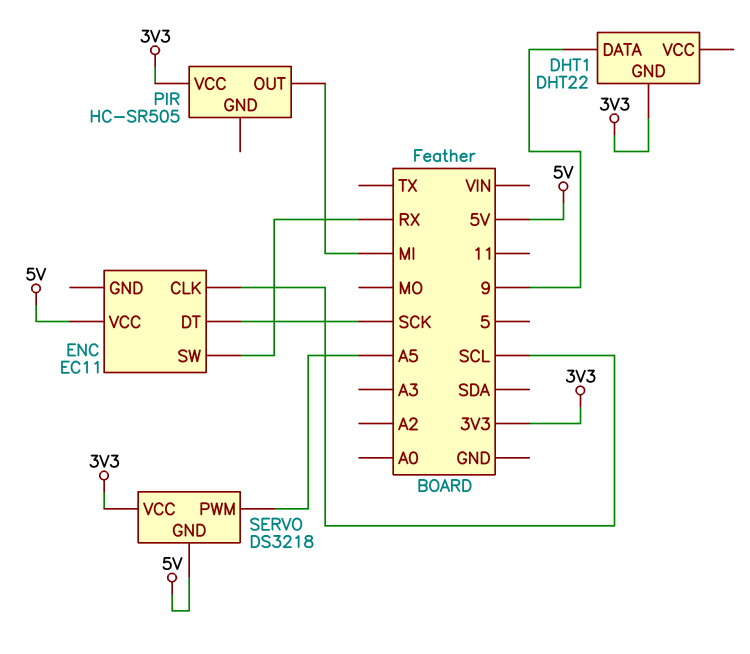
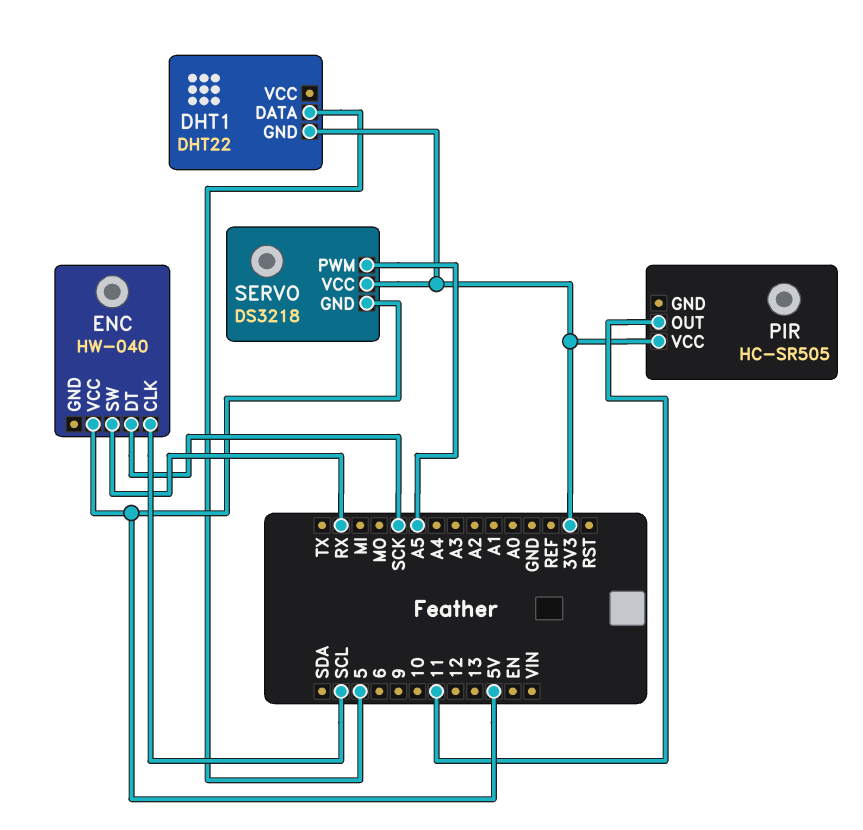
DHT1 pin DATA: 9 -> 5
ENC: EC11 -> HW-040
PIR pin OUT: MI -> 11

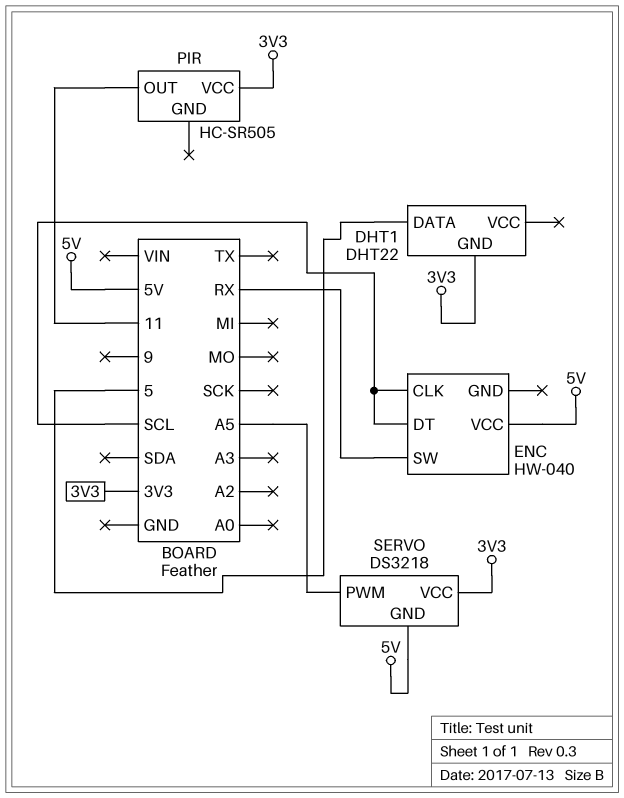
ENC pin DT: SCK -> SCL

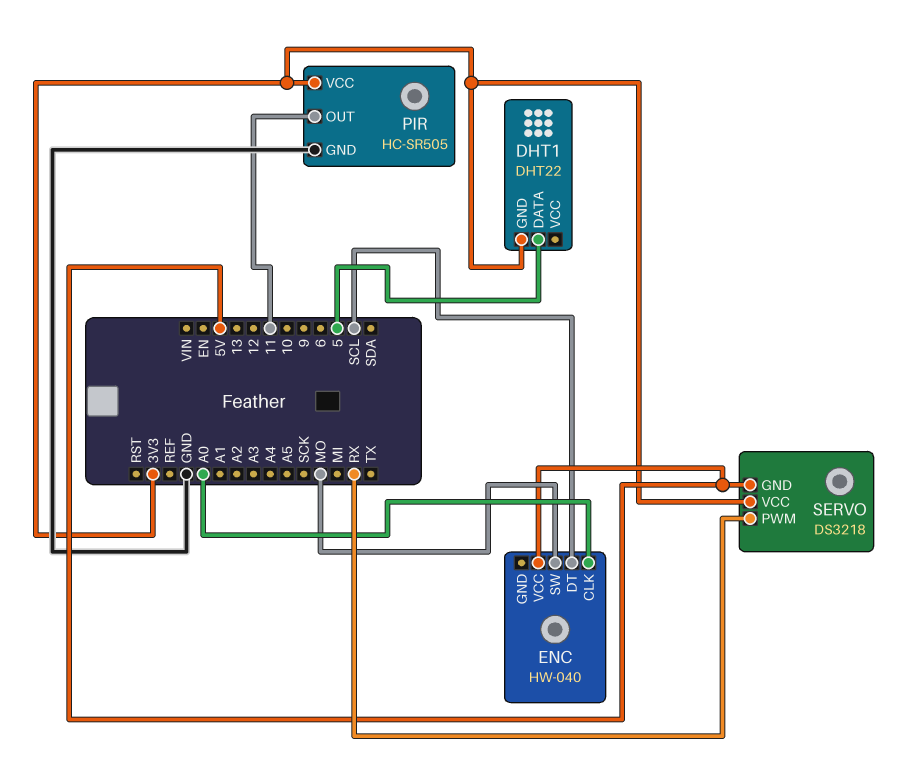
ENC pin CLK: SCL -> A0
ENC pin SW: RX -> MO
PIR pin GND: none -> GND
SERVO pin PWM: A5 -> RX

